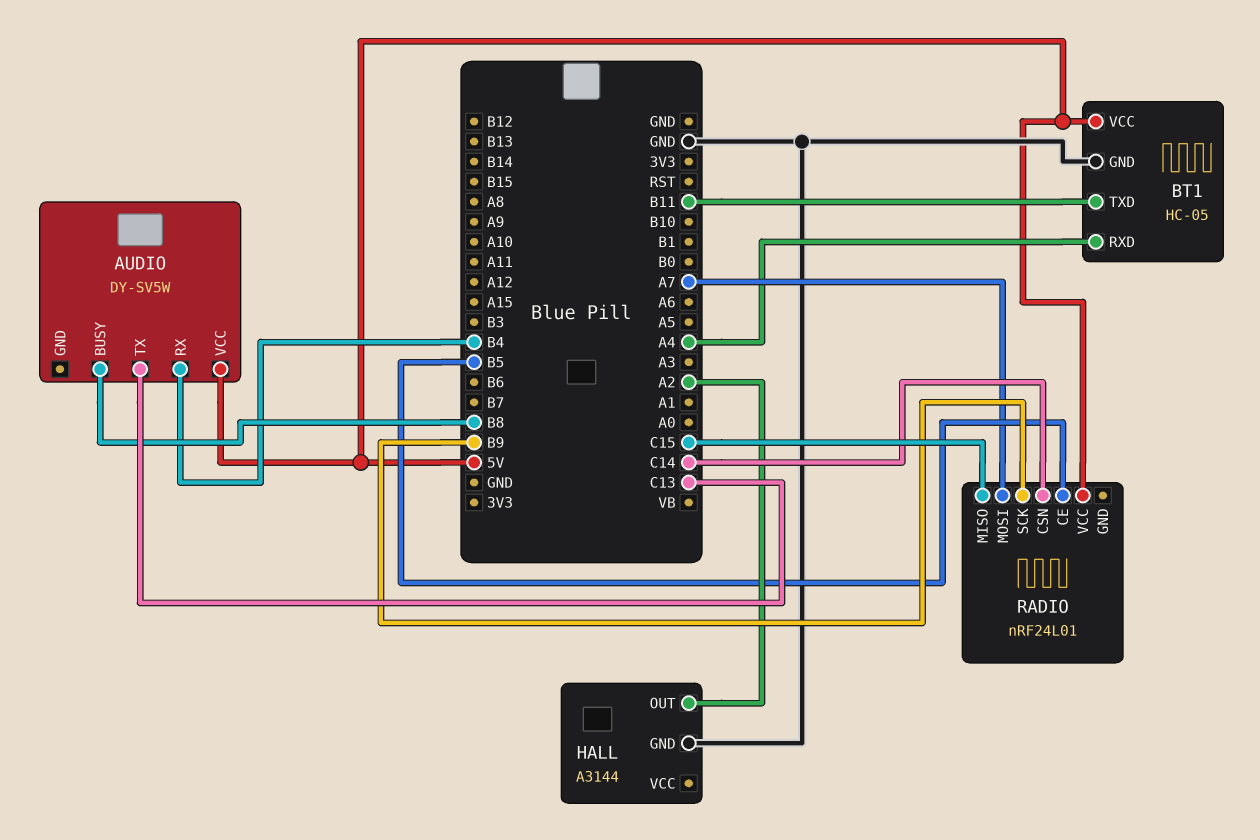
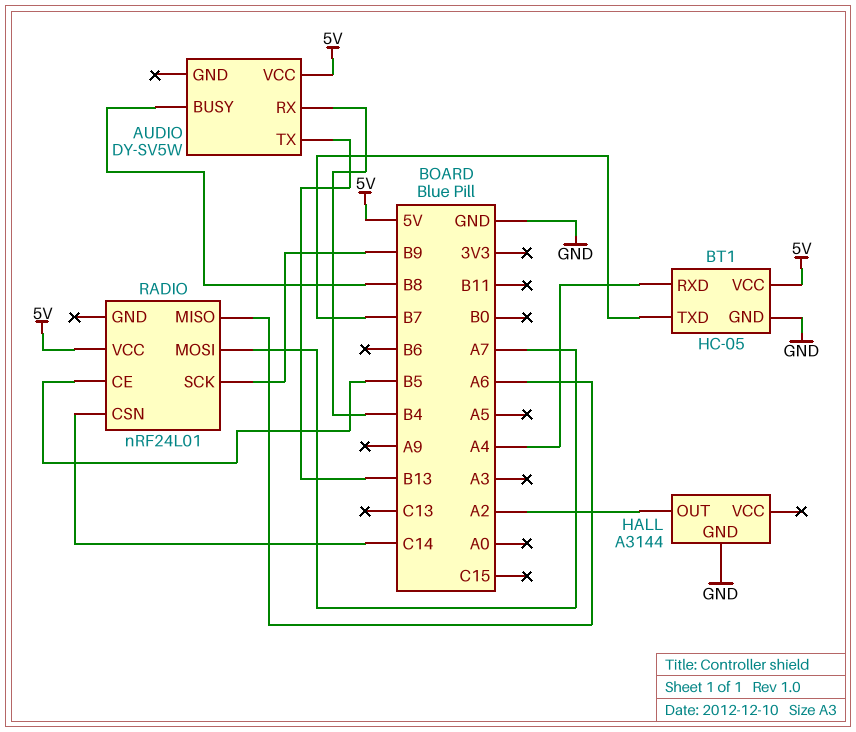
AUDIO pin TX: C13 -> B13
BT1 pin TXD: B11 -> B7
RADIO pin MISO: C15 -> A6

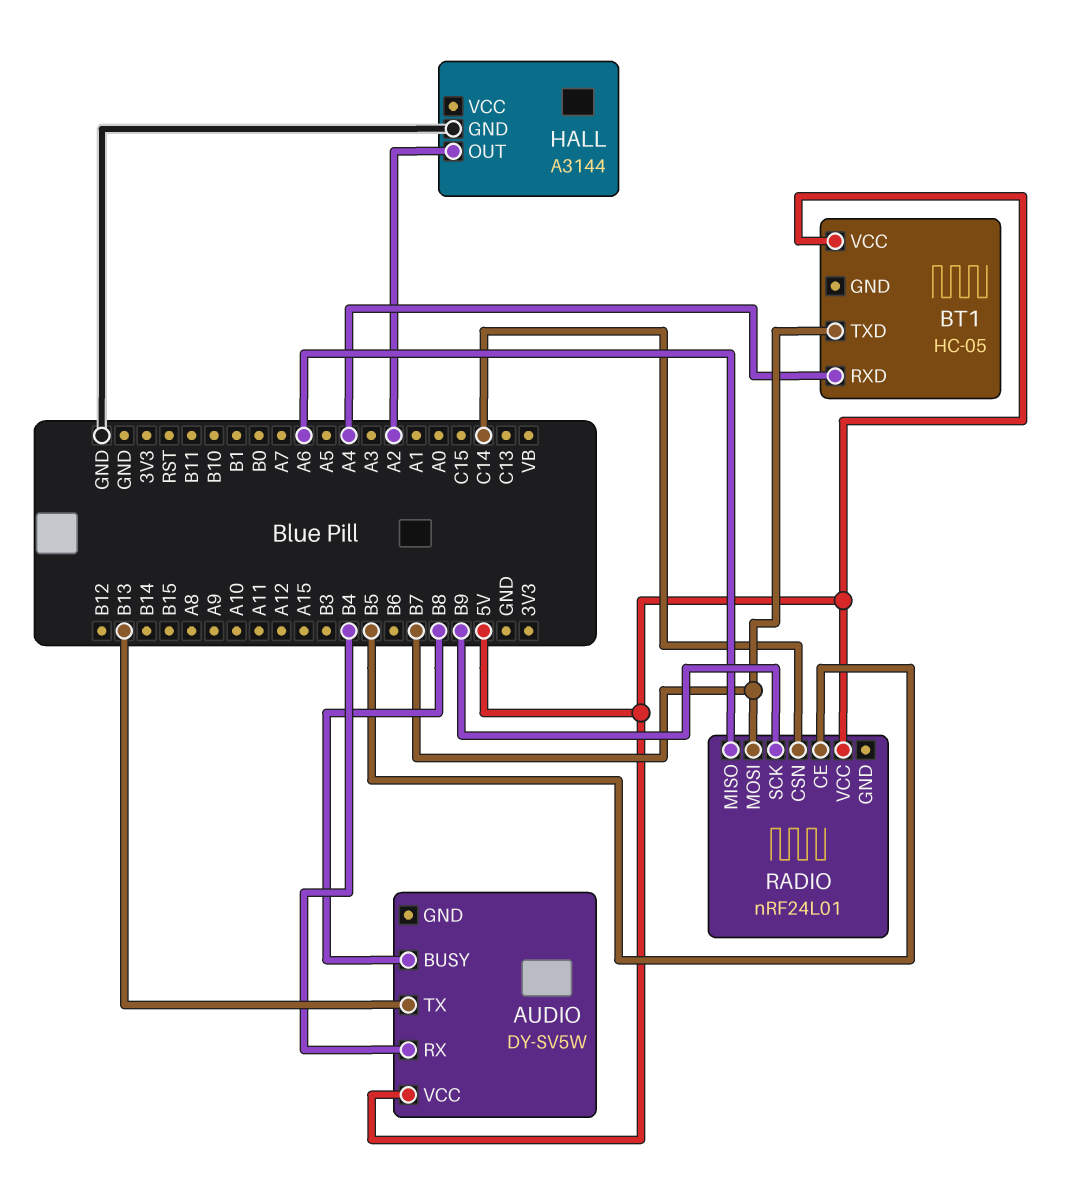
BT1 pin GND: GND -> none
RADIO pin MOSI: A7 -> B7

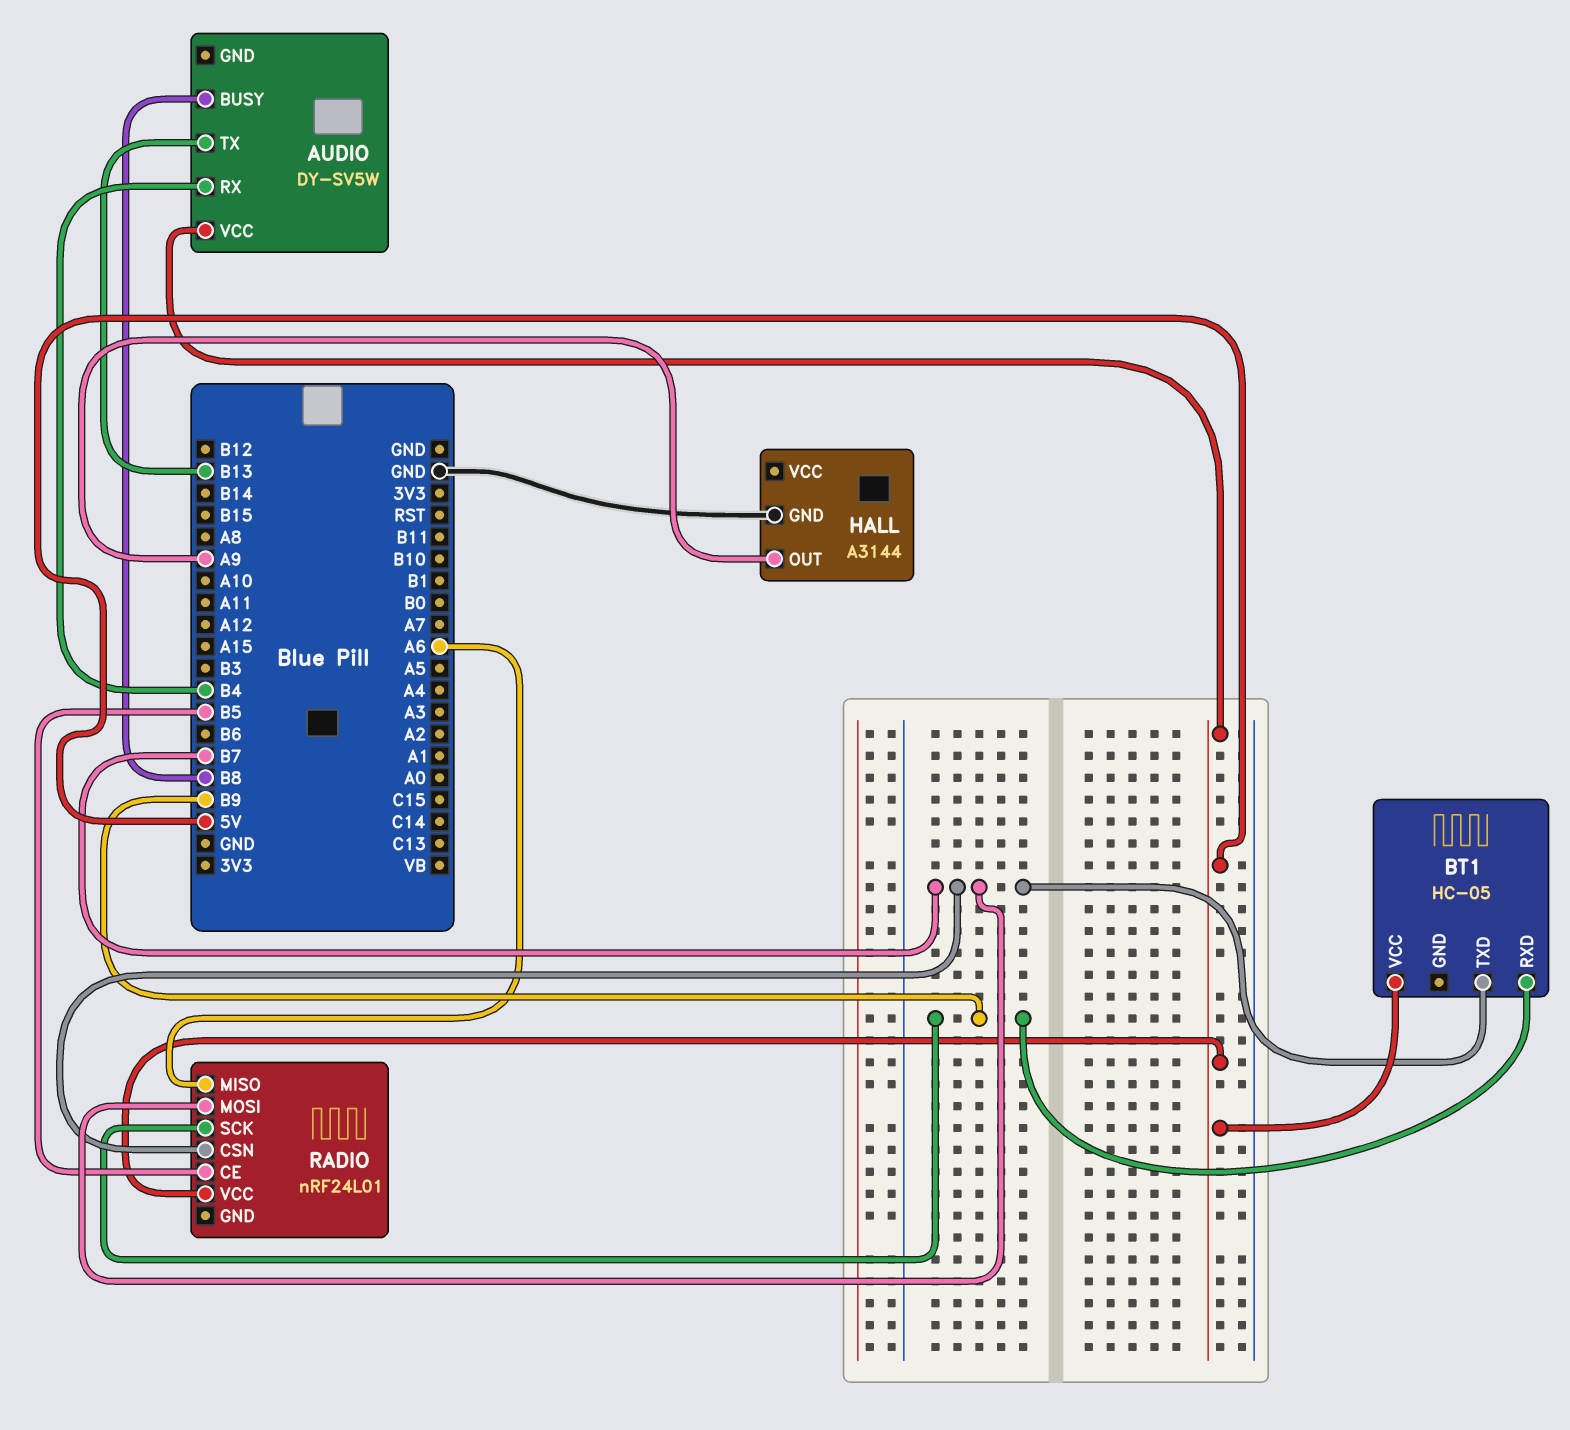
BT1 pin RXD: A4 -> B9
HALL pin OUT: A2 -> A9
RADIO pin CSN: C14 -> B7

